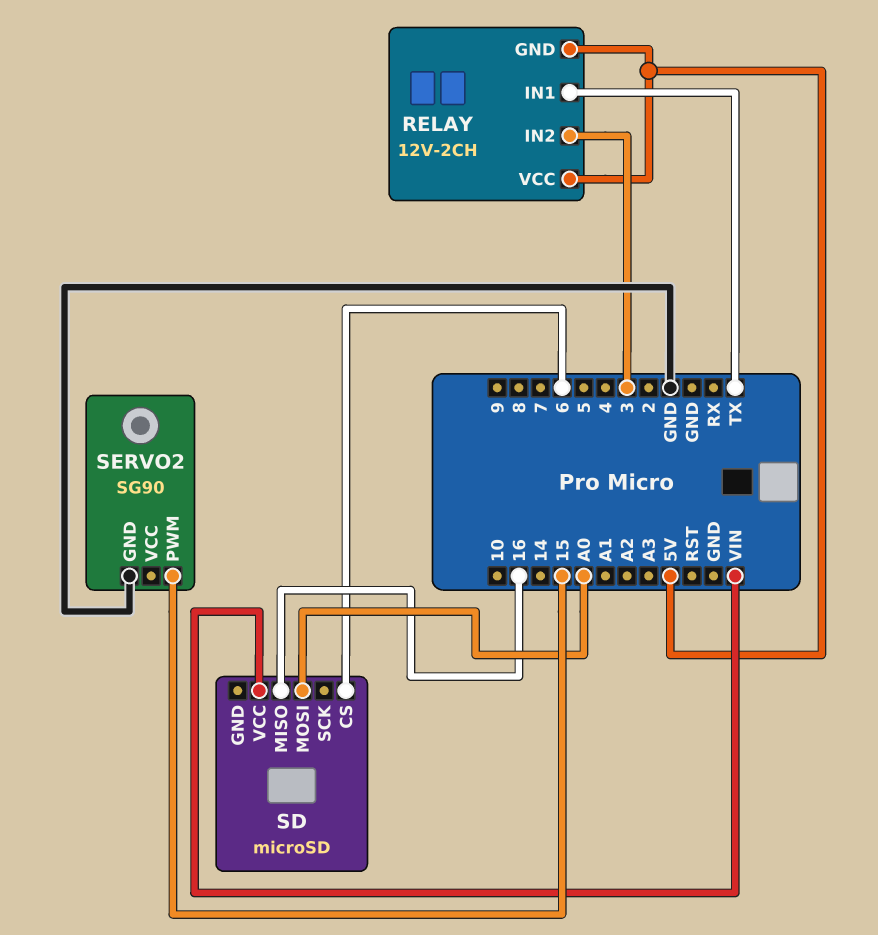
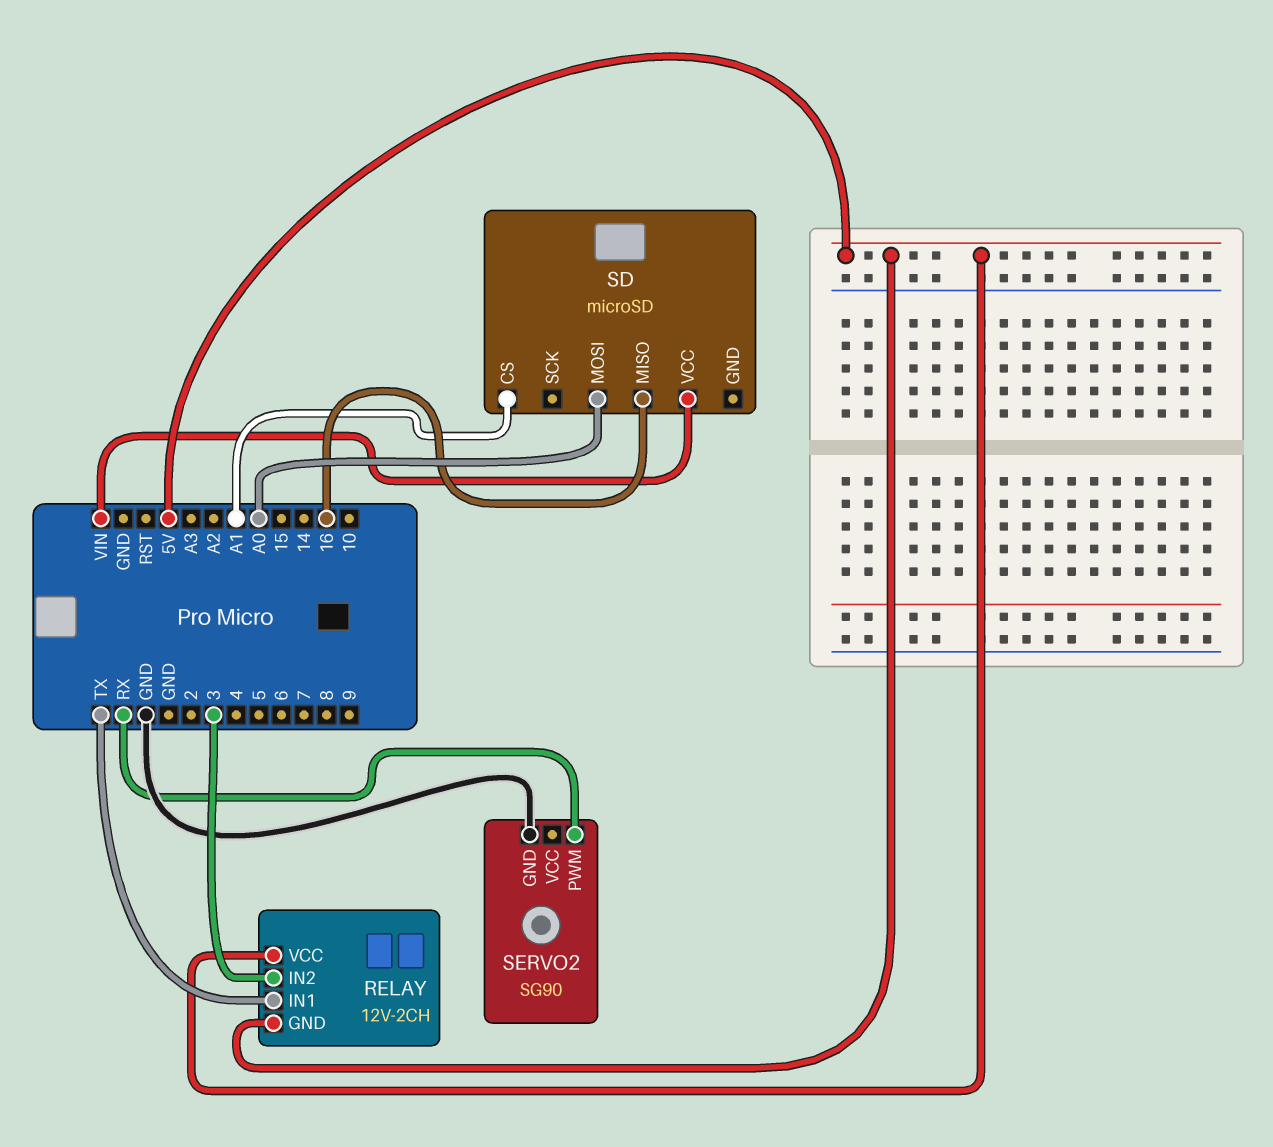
SD pin CS: 6 -> A1
SERVO2 pin PWM: 15 -> RX

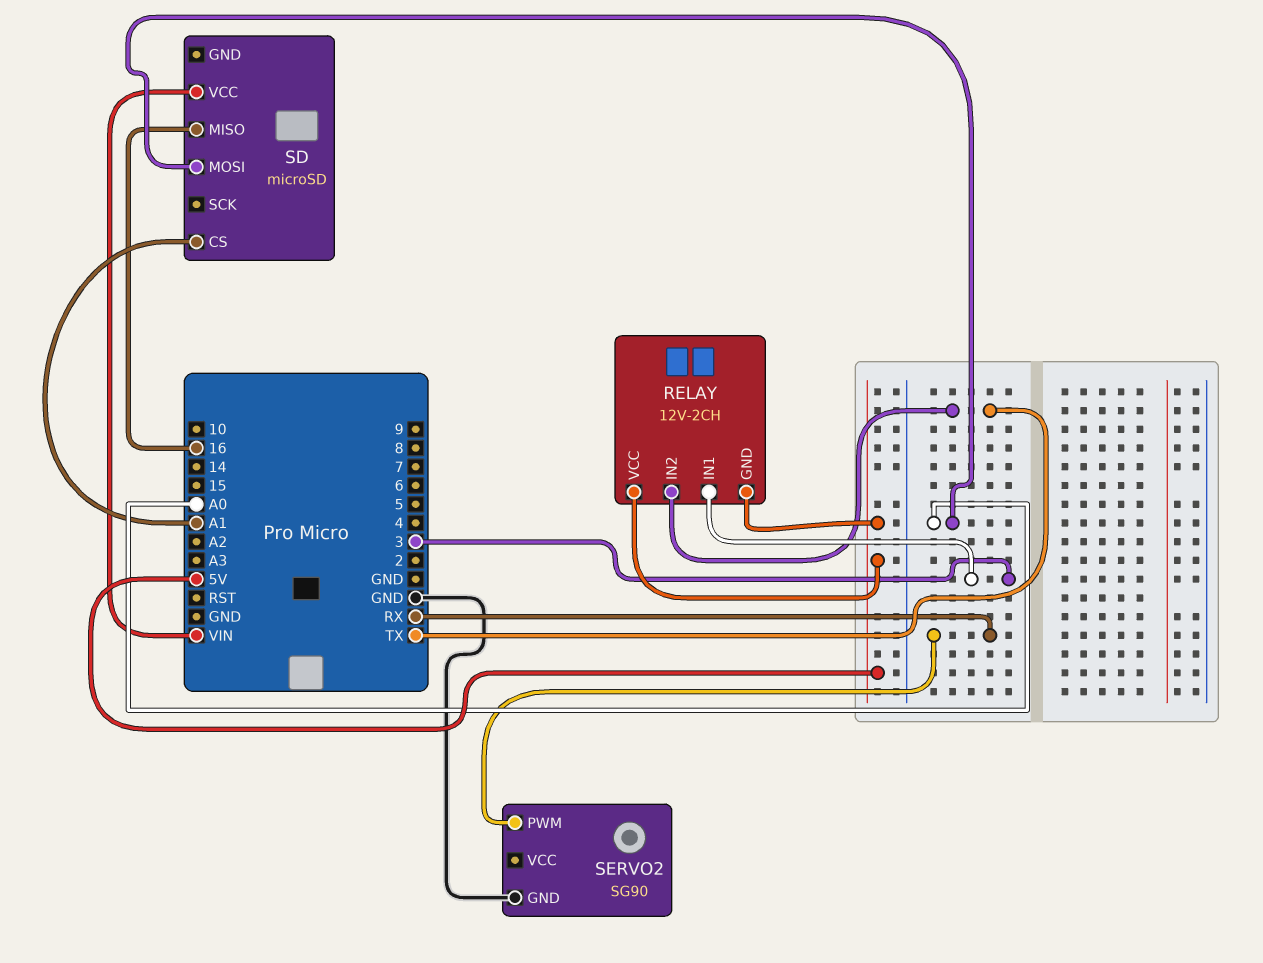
RELAY pin IN1: TX -> 3
RELAY pin IN2: 3 -> TX

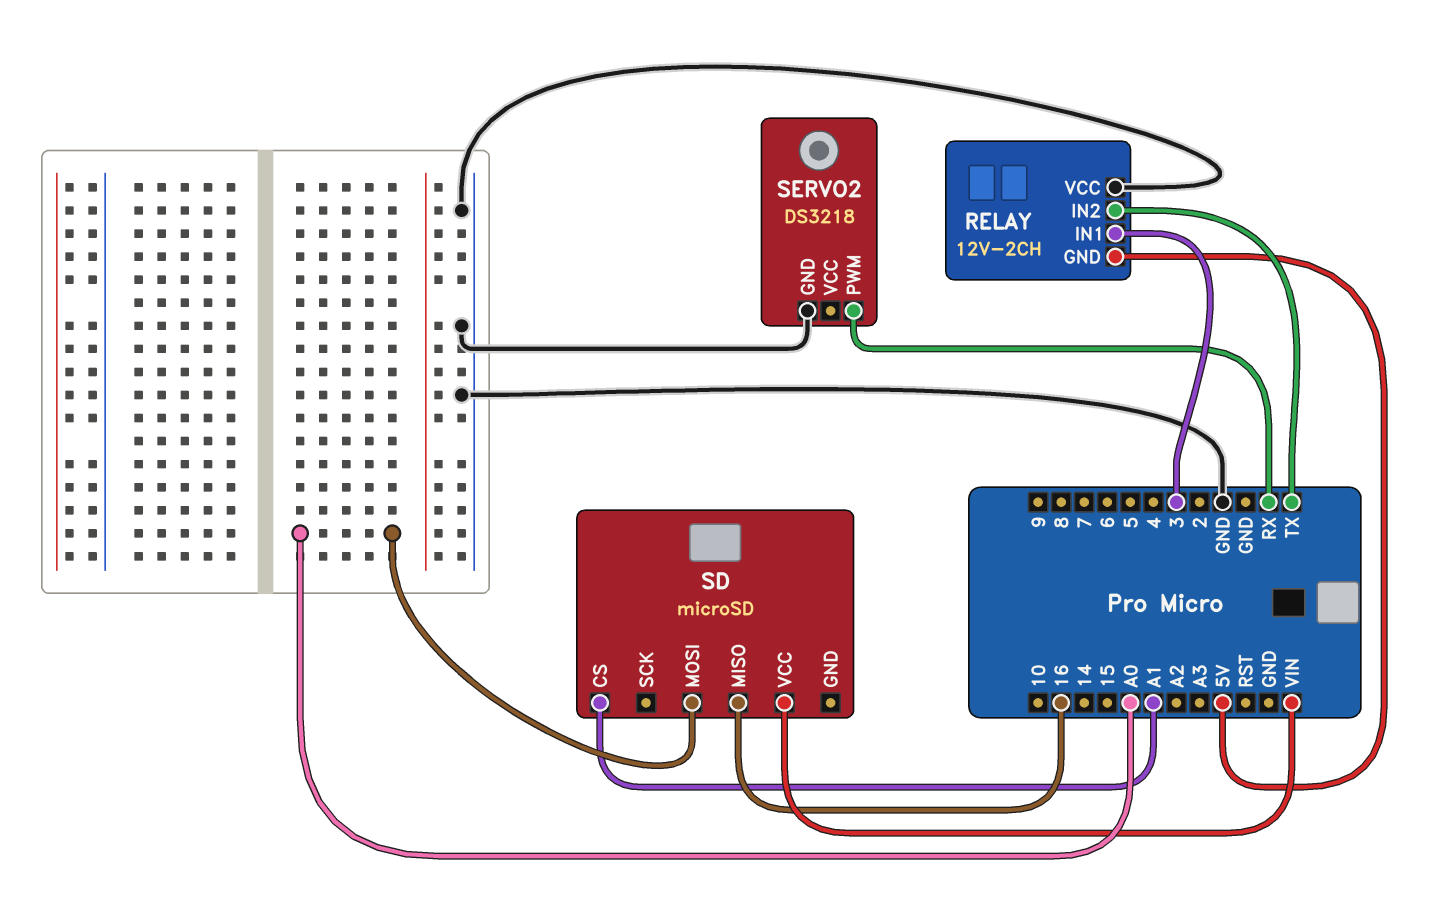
RELAY pin VCC: 5V -> GND
SERVO2: SG90 -> DS3218

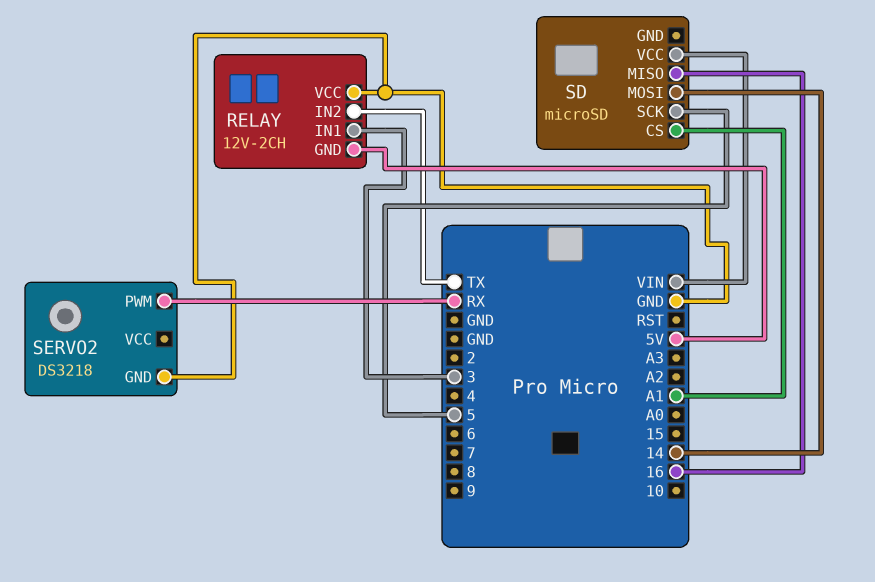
SD pin MOSI: A0 -> 14
SD pin SCK: none -> 5

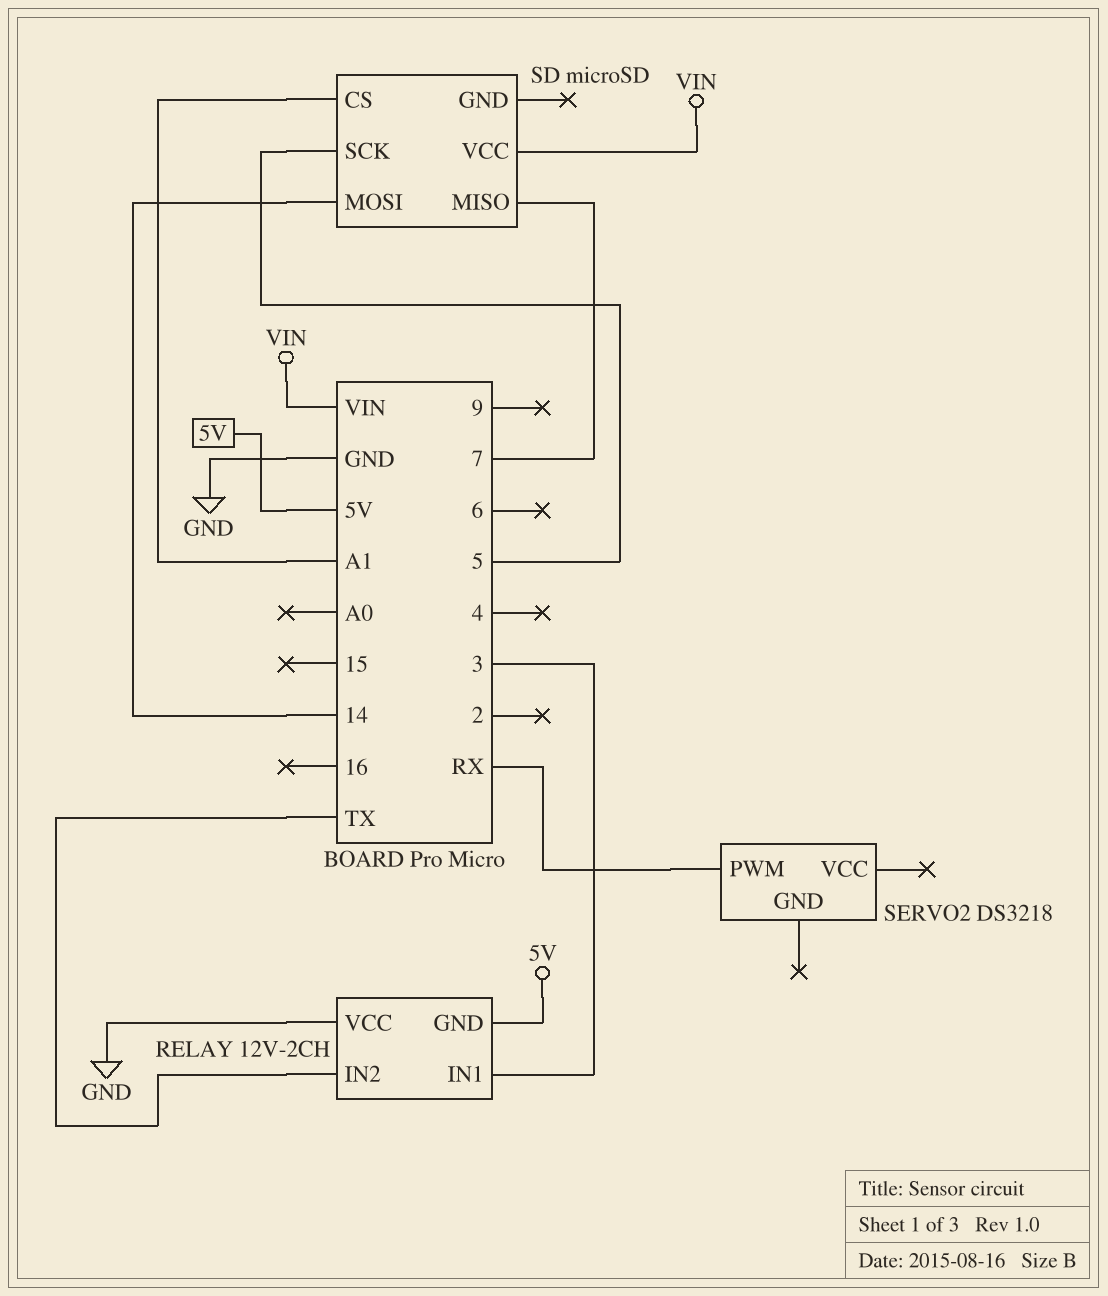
SD pin MISO: 16 -> 7
SERVO2 pin GND: GND -> none

